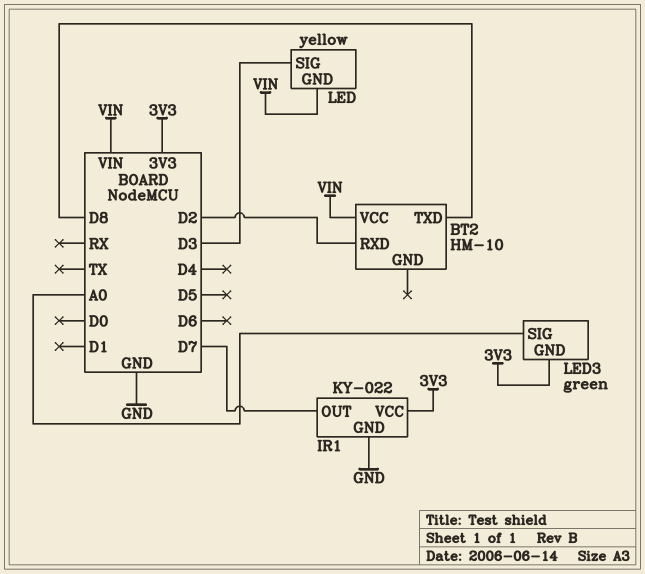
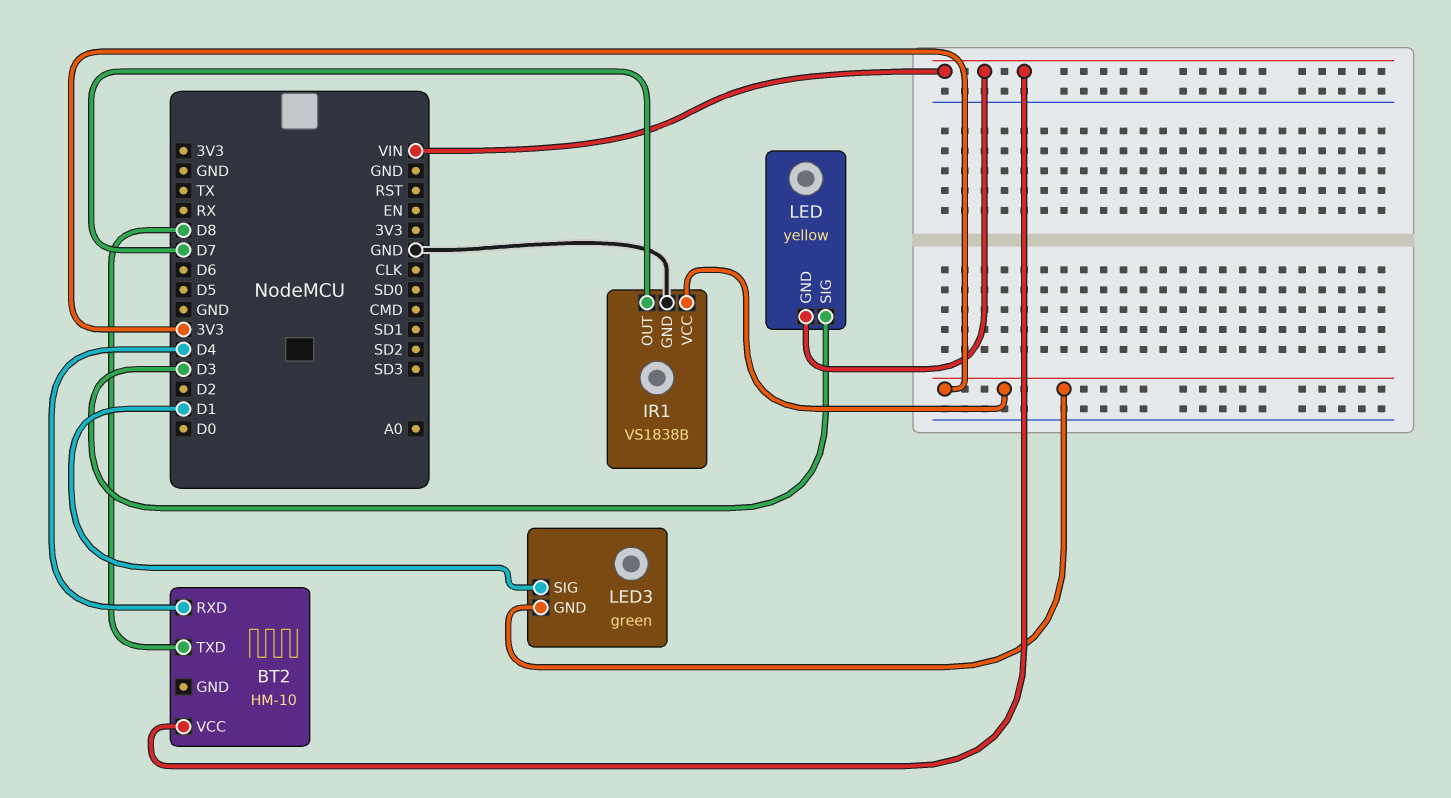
BT2 pin RXD: D2 -> D4
IR1: KY-022 -> VS1838B
LED3 pin SIG: A0 -> D1

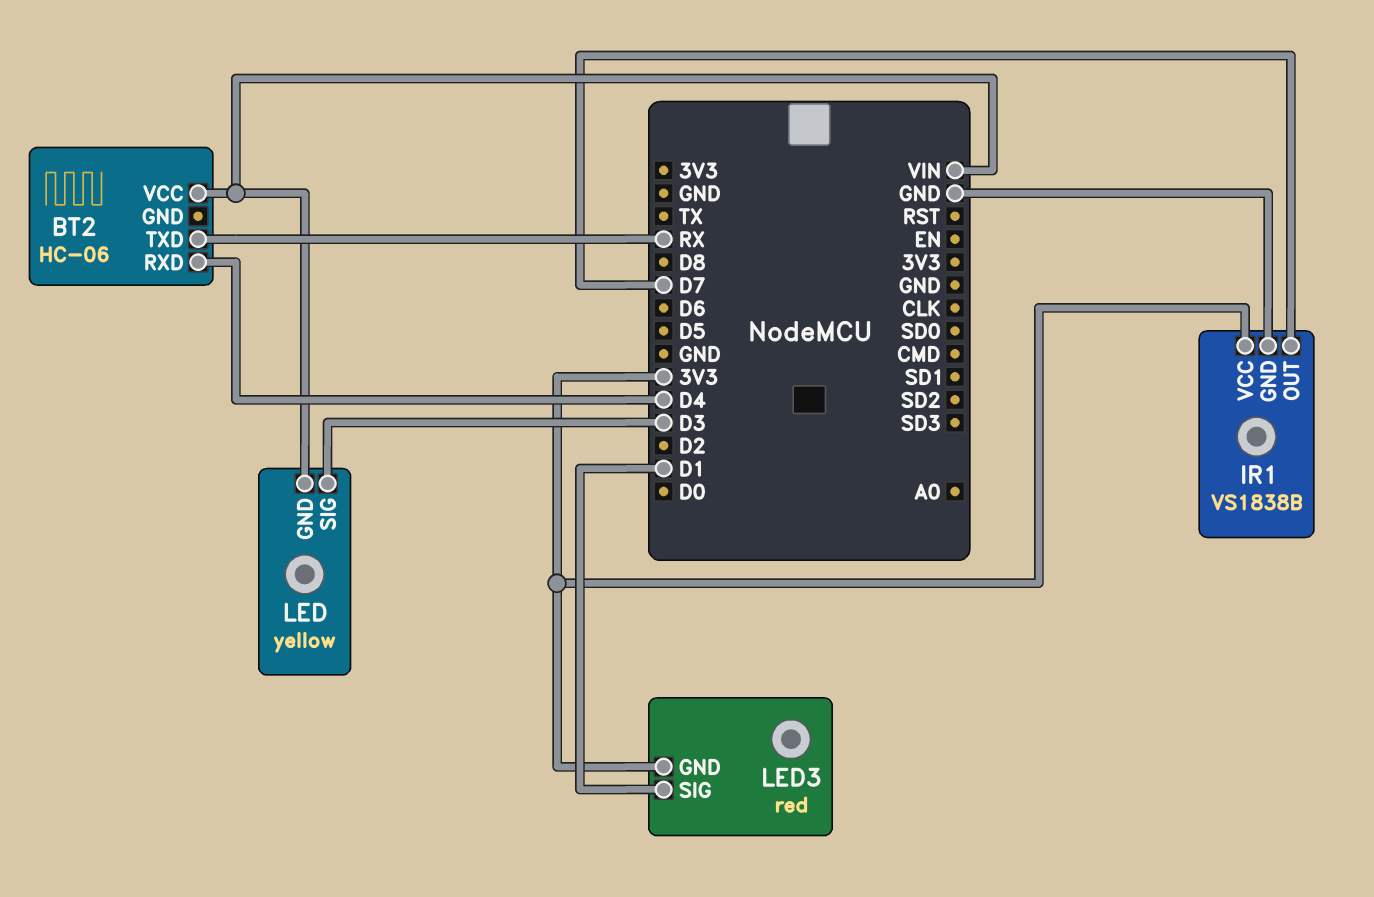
BT2: HM-10 -> HC-06
BT2 pin TXD: D8 -> RX
LED3: green -> red

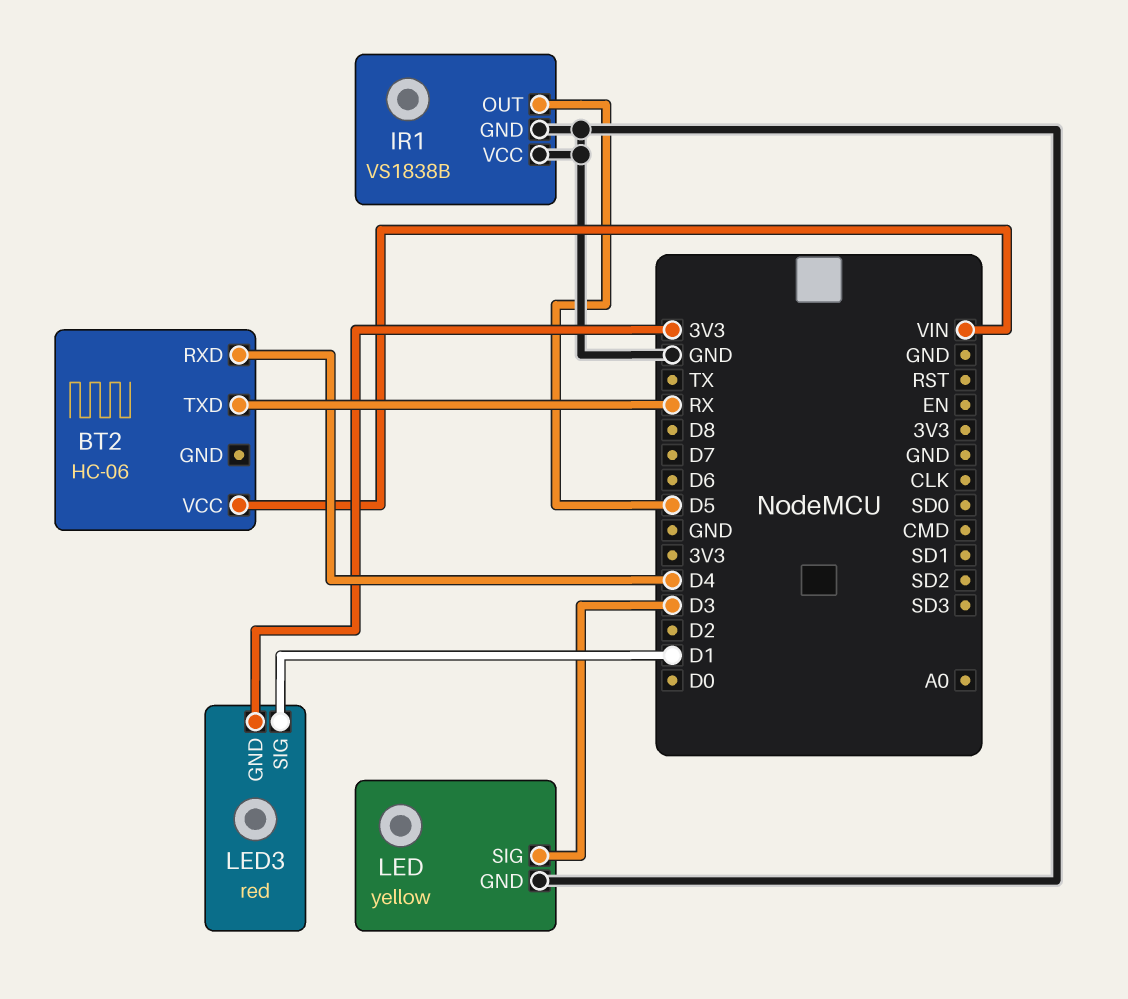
IR1 pin OUT: D7 -> D5
IR1 pin VCC: 3V3 -> GND
LED pin GND: VIN -> GND

